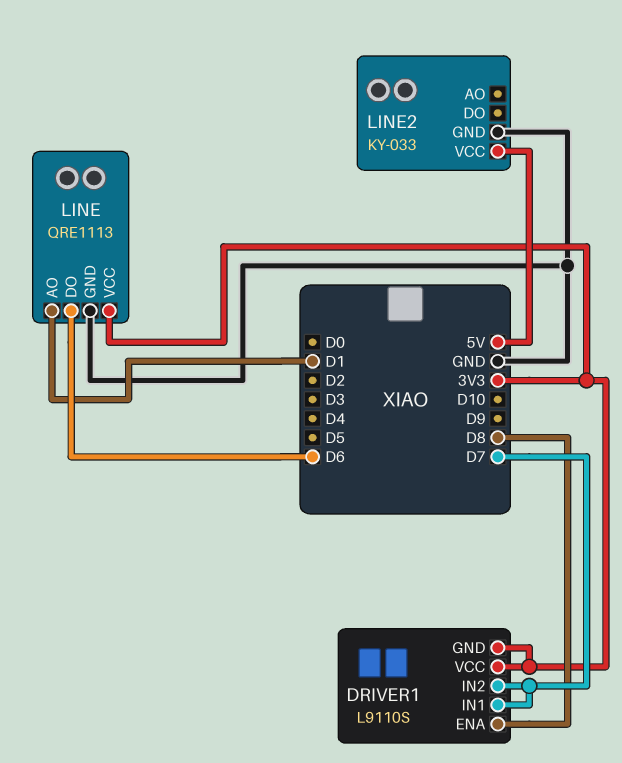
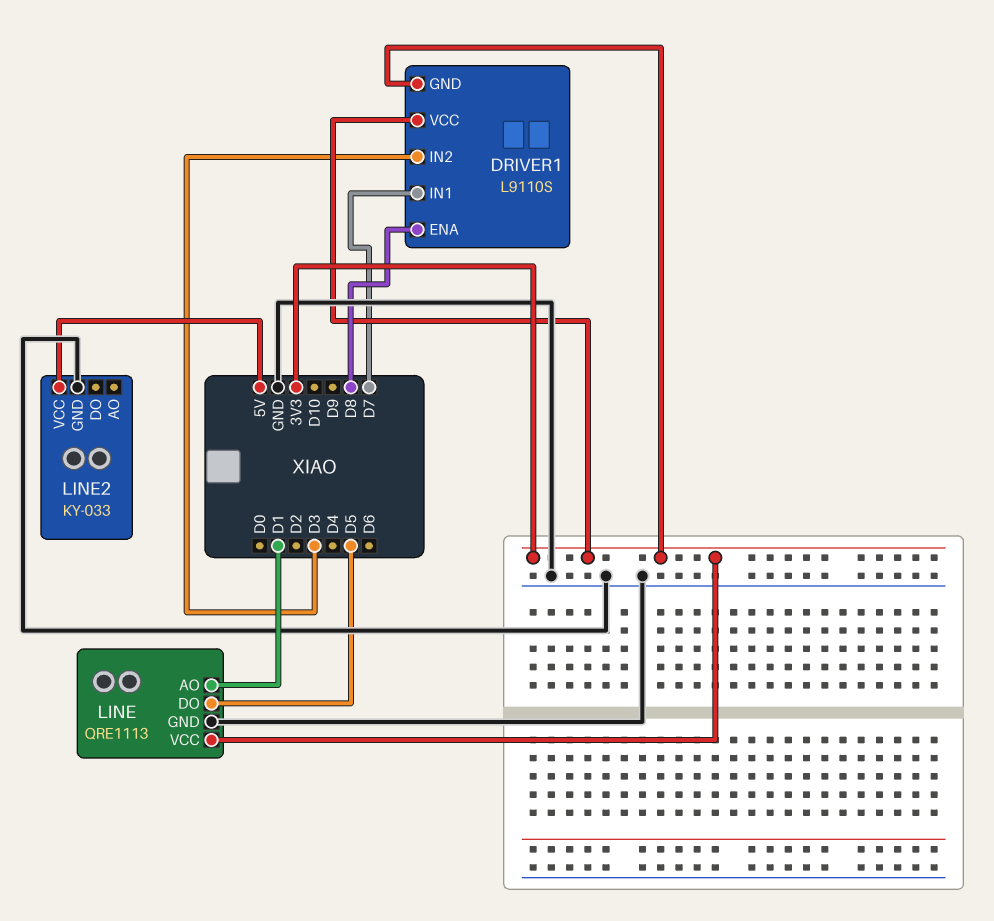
DRIVER1 pin IN2: D7 -> D3
LINE pin DO: D6 -> D5

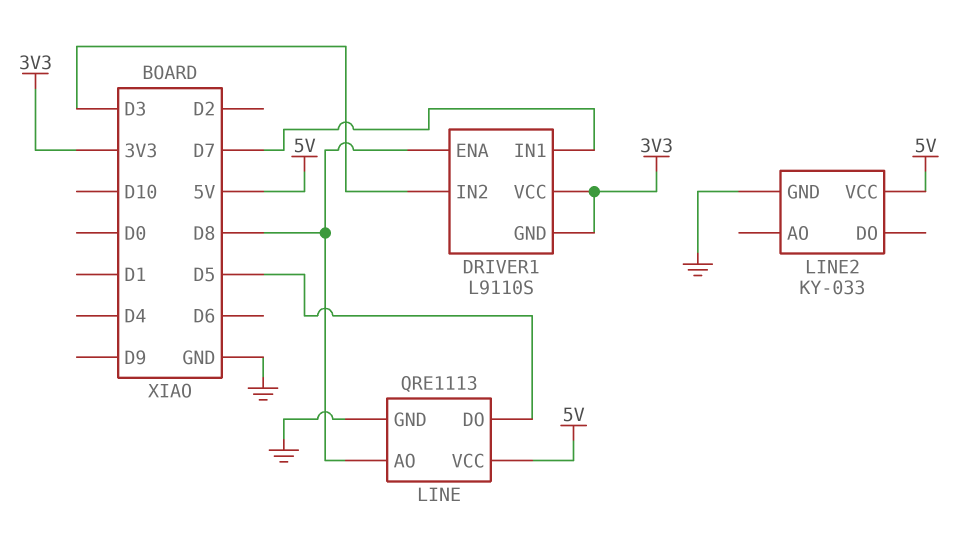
LINE pin AO: D1 -> D8
LINE pin VCC: 3V3 -> 5V

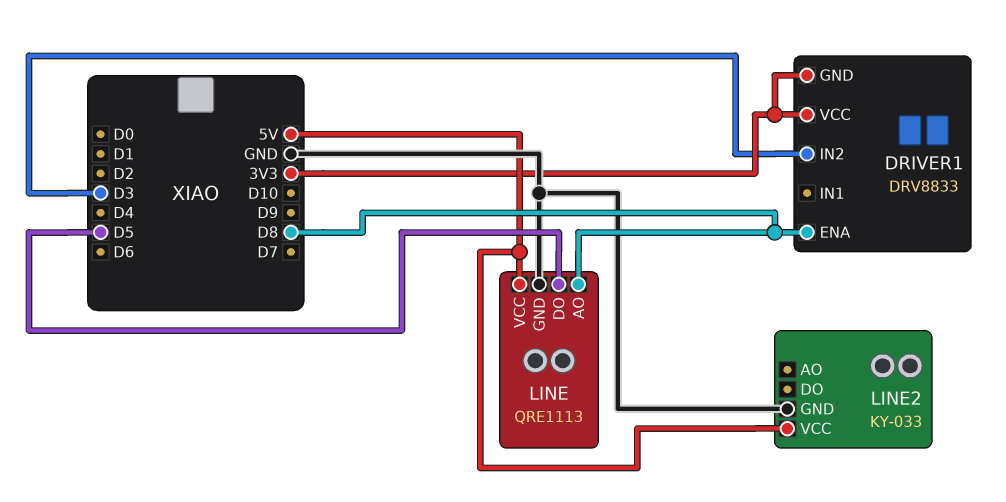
DRIVER1: L9110S -> DRV8833
DRIVER1 pin IN1: D7 -> none

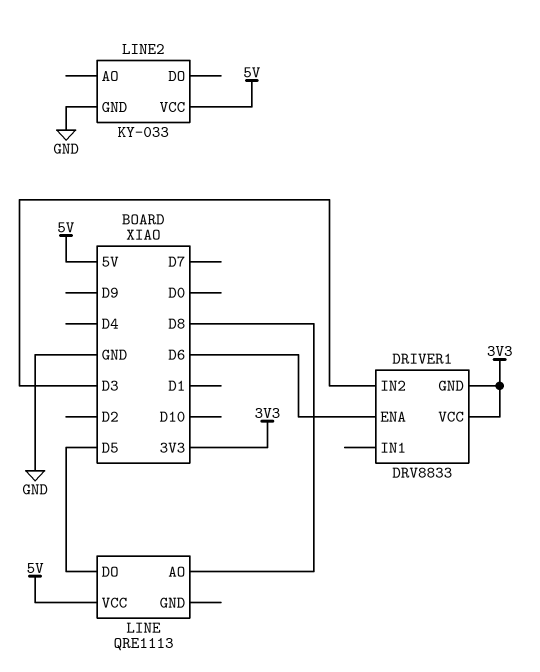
DRIVER1 pin ENA: D8 -> D6
LINE pin GND: GND -> none

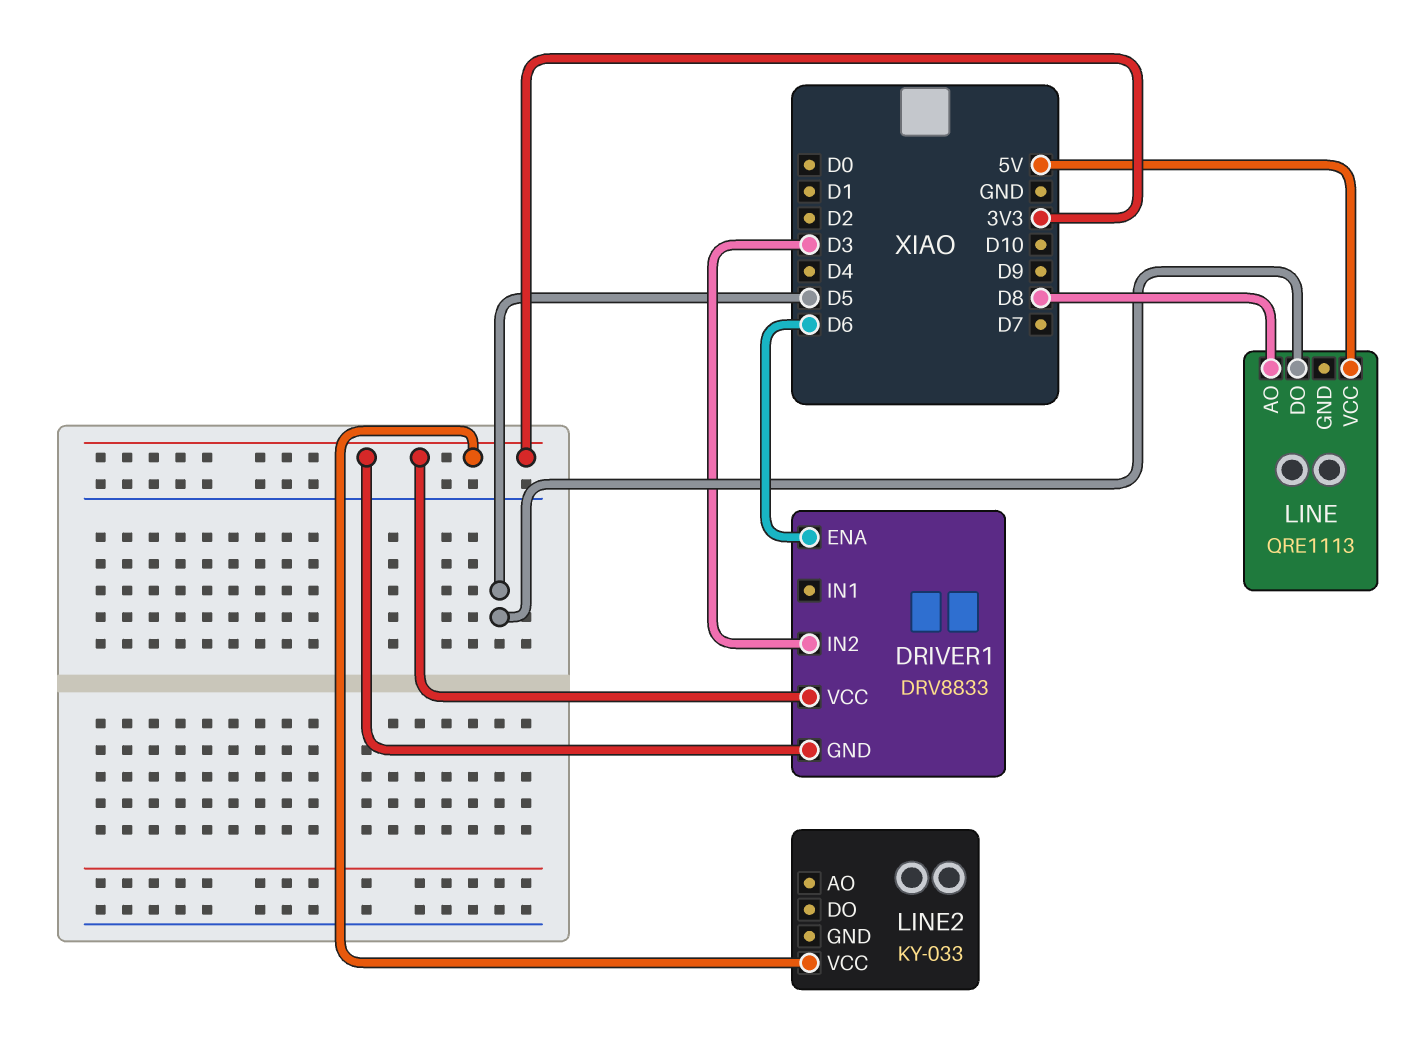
LINE2 pin GND: GND -> none
LINE2 pin VCC: 5V -> 3V3

